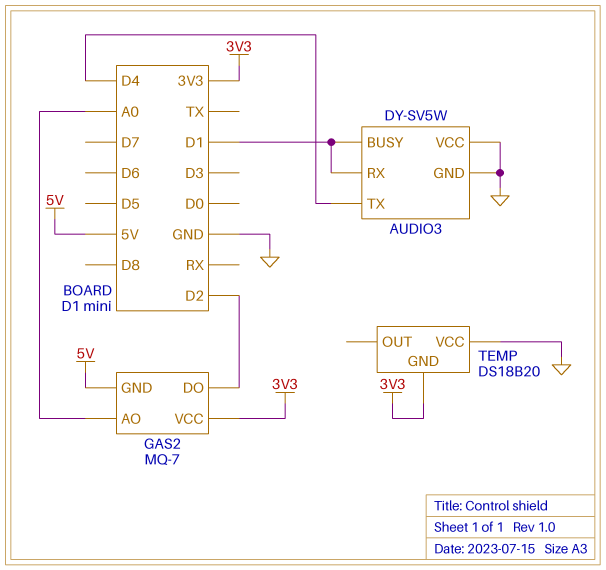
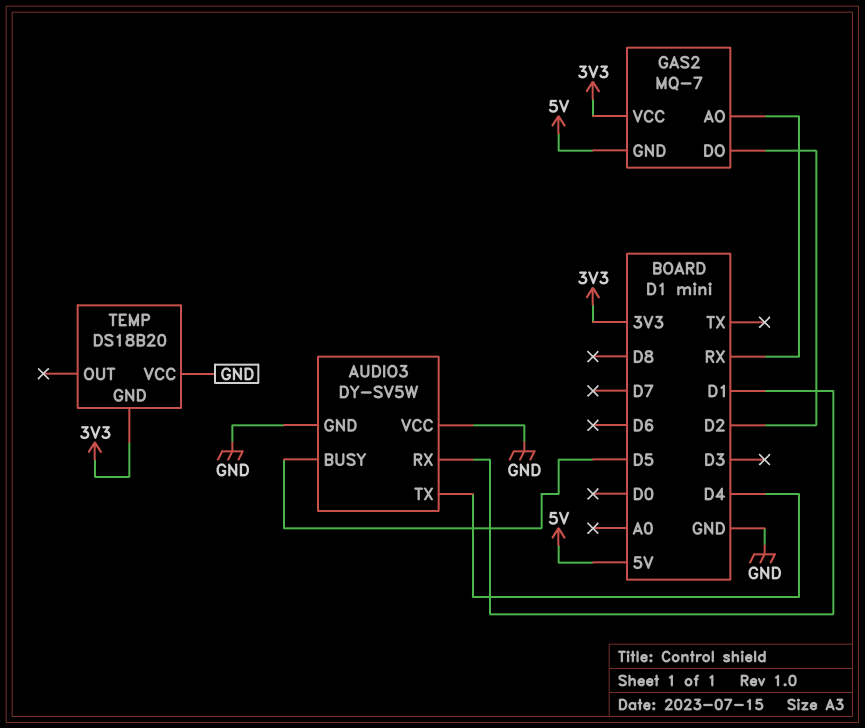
AUDIO3 pin BUSY: D1 -> D5
GAS2 pin AO: A0 -> RX

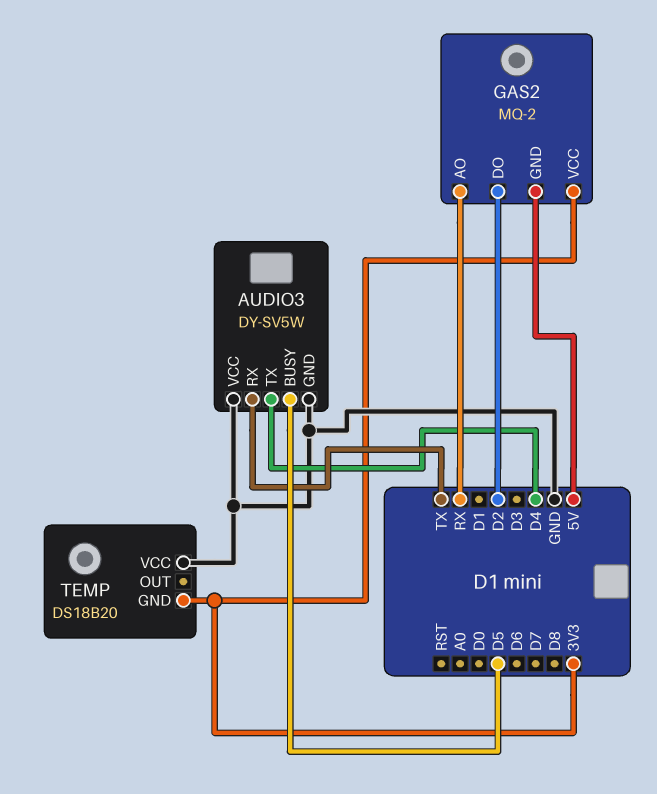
AUDIO3 pin RX: D1 -> TX
GAS2: MQ-7 -> MQ-2

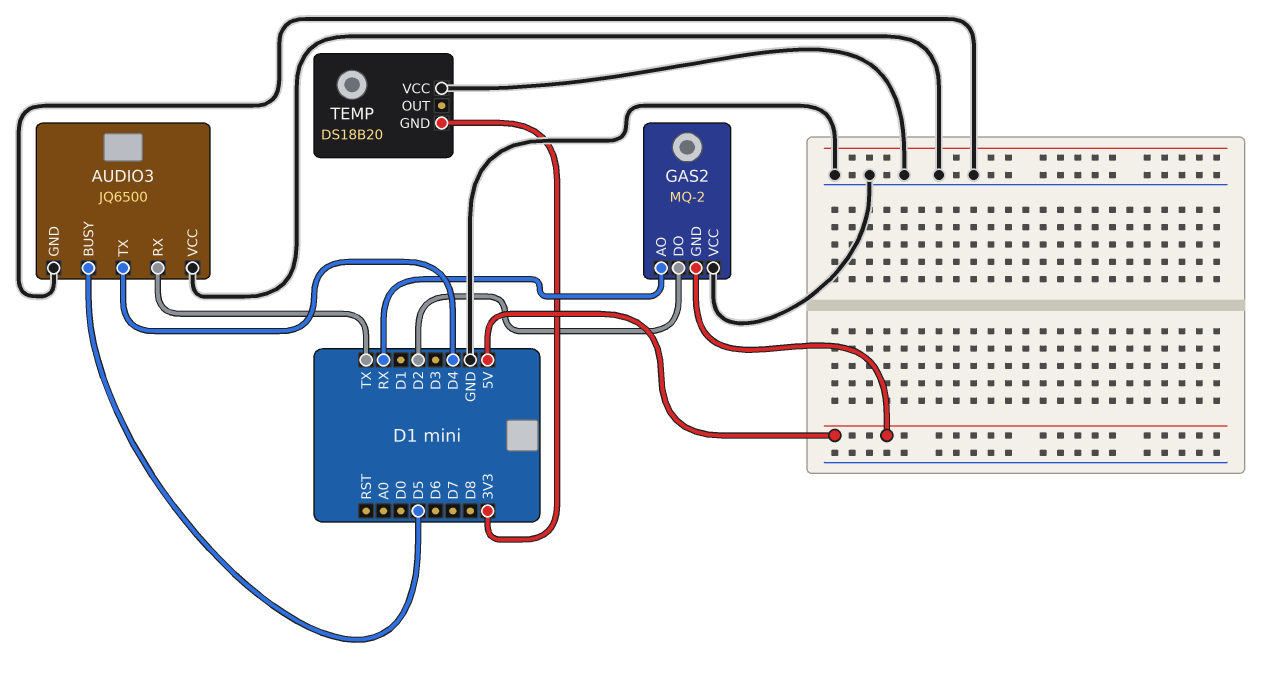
AUDIO3: DY-SV5W -> JQ6500
GAS2 pin VCC: 3V3 -> GND

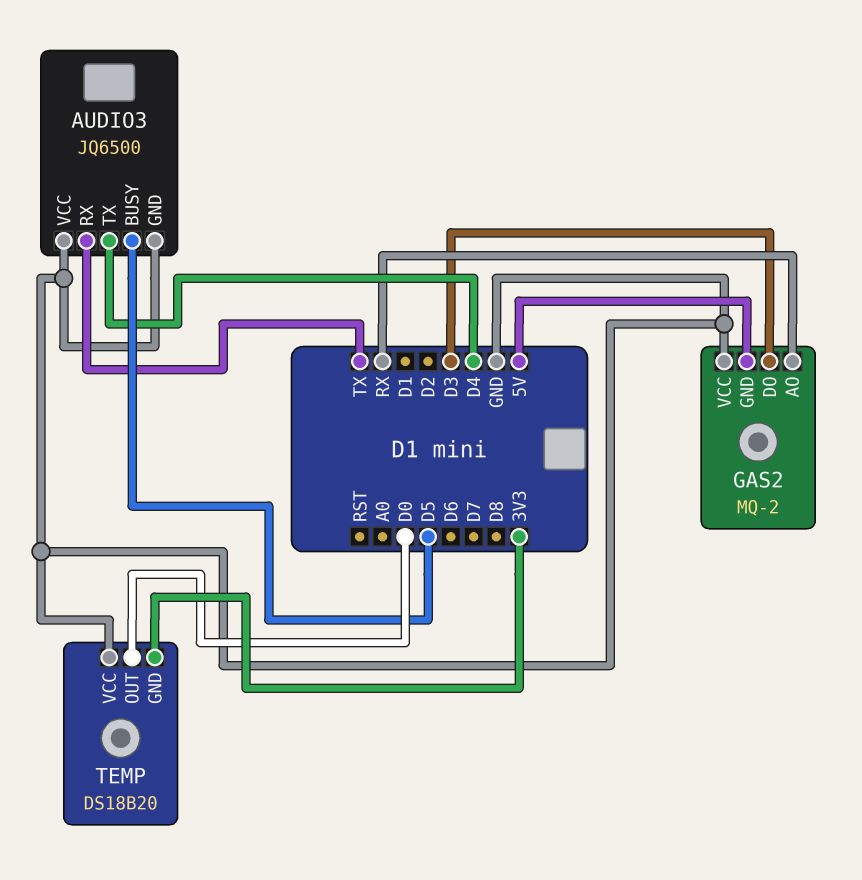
GAS2 pin DO: D2 -> D3
TEMP pin OUT: none -> D0

